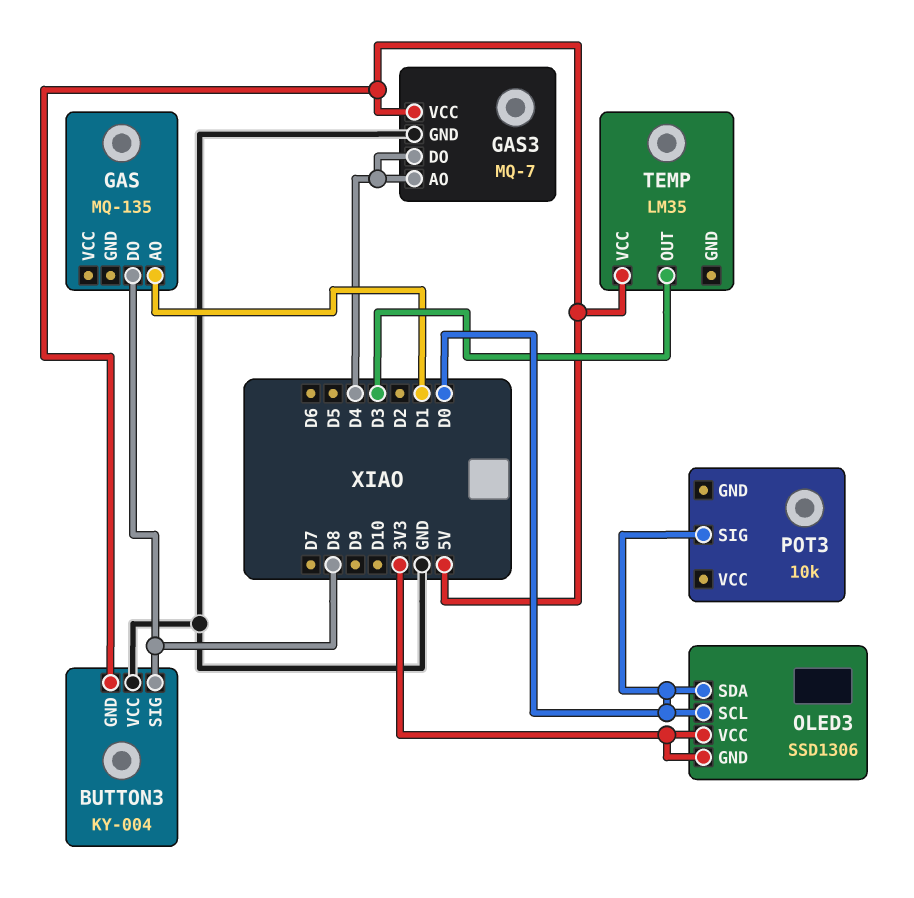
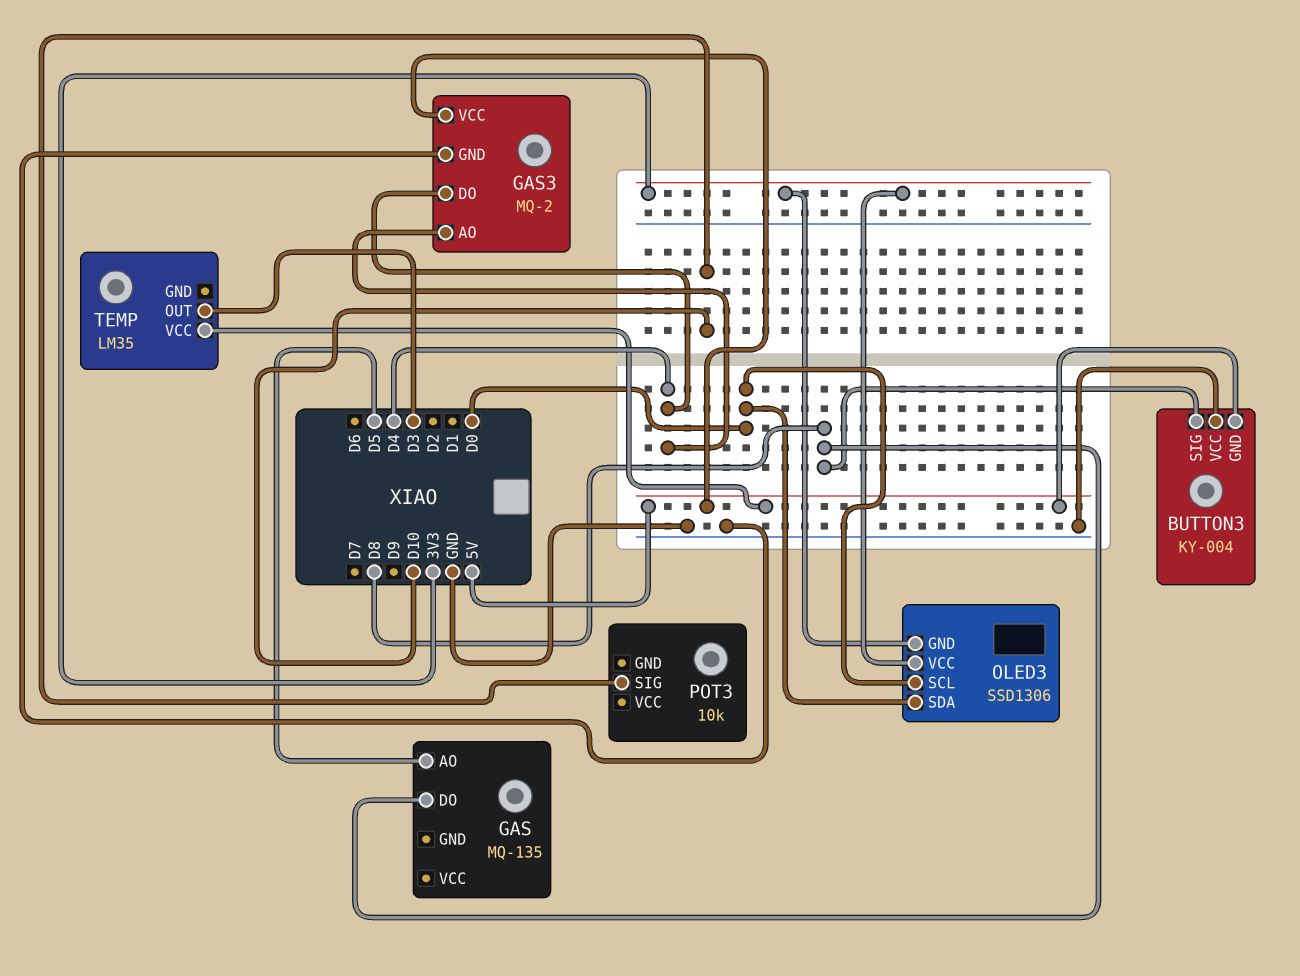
GAS pin AO: D1 -> D5
GAS3: MQ-7 -> MQ-2
POT3 pin SIG: D0 -> D10

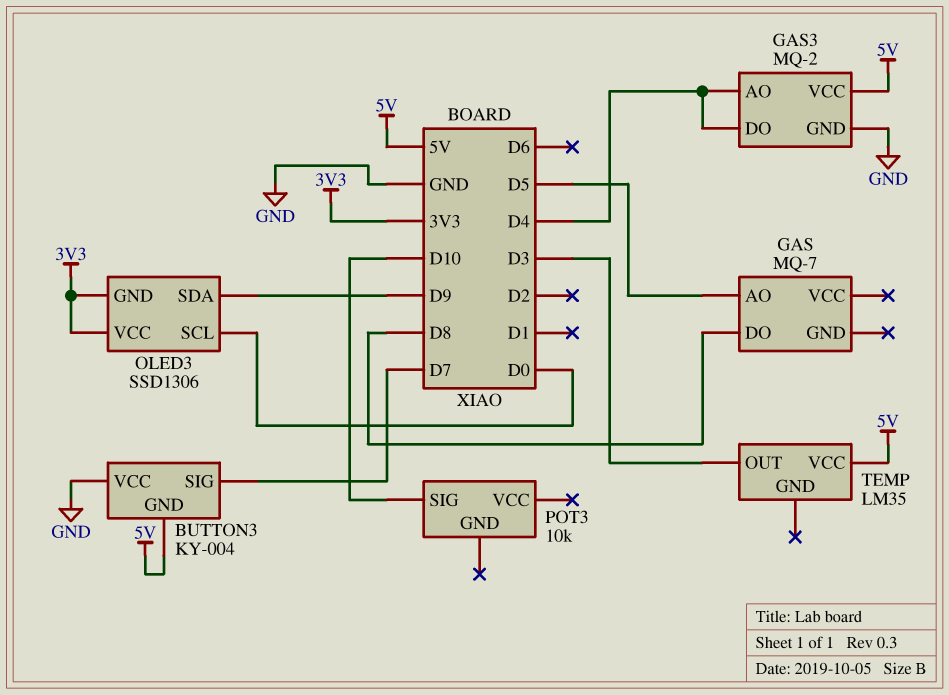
BUTTON3 pin SIG: D8 -> D7
GAS: MQ-135 -> MQ-7
OLED3 pin SDA: D0 -> D9

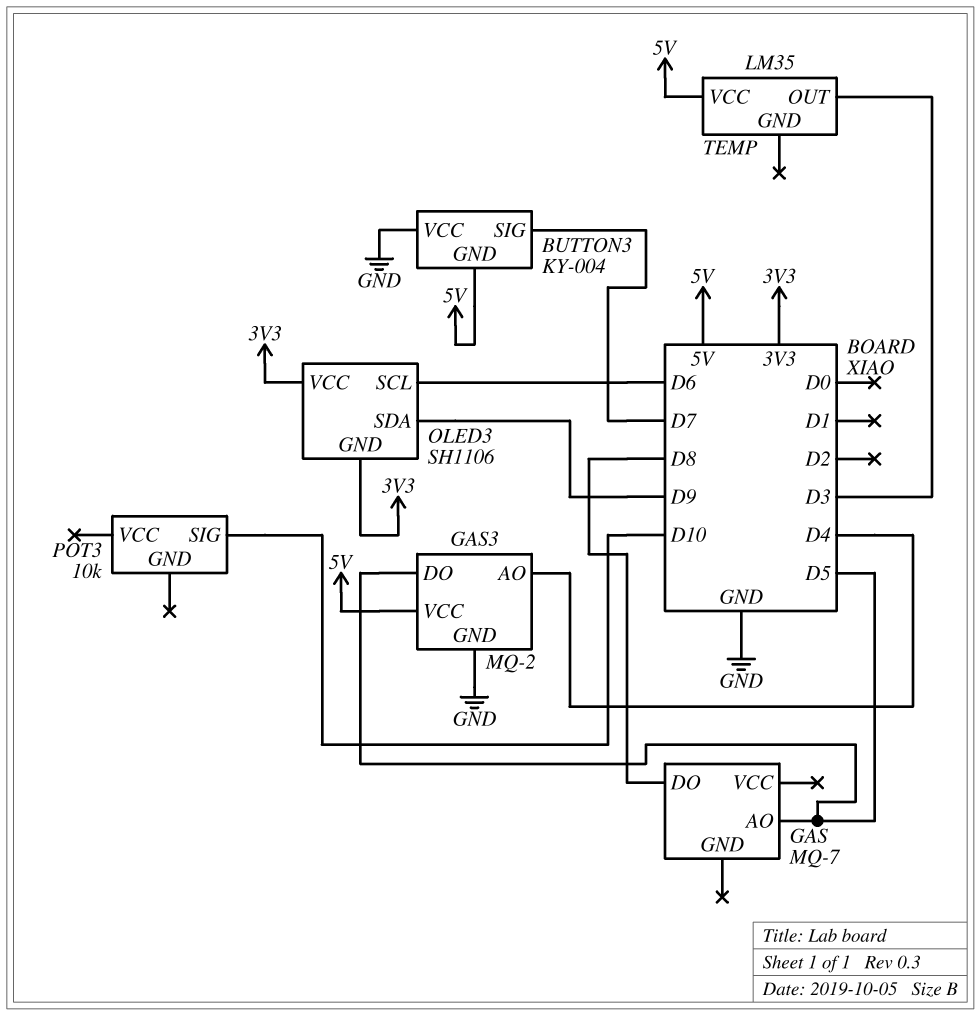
GAS3 pin DO: D4 -> D5
OLED3: SSD1306 -> SH1106
OLED3 pin SCL: D0 -> D6

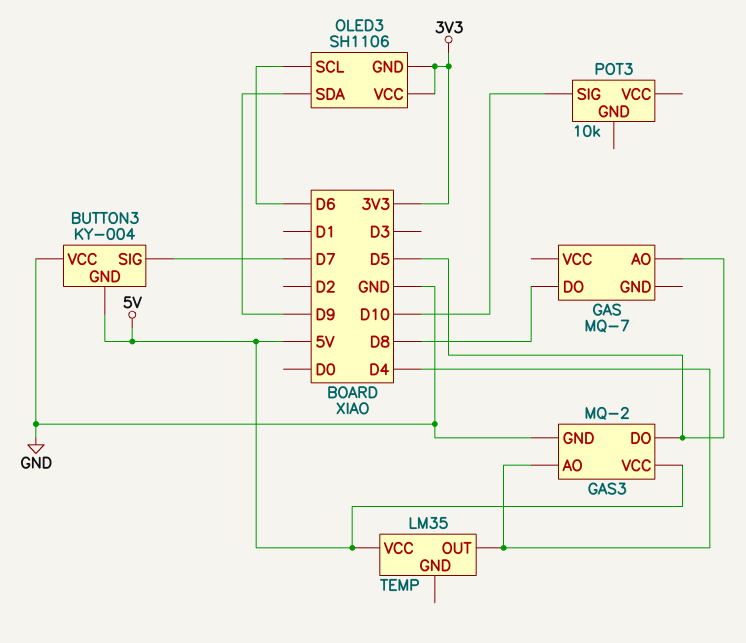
TEMP pin OUT: D3 -> D4

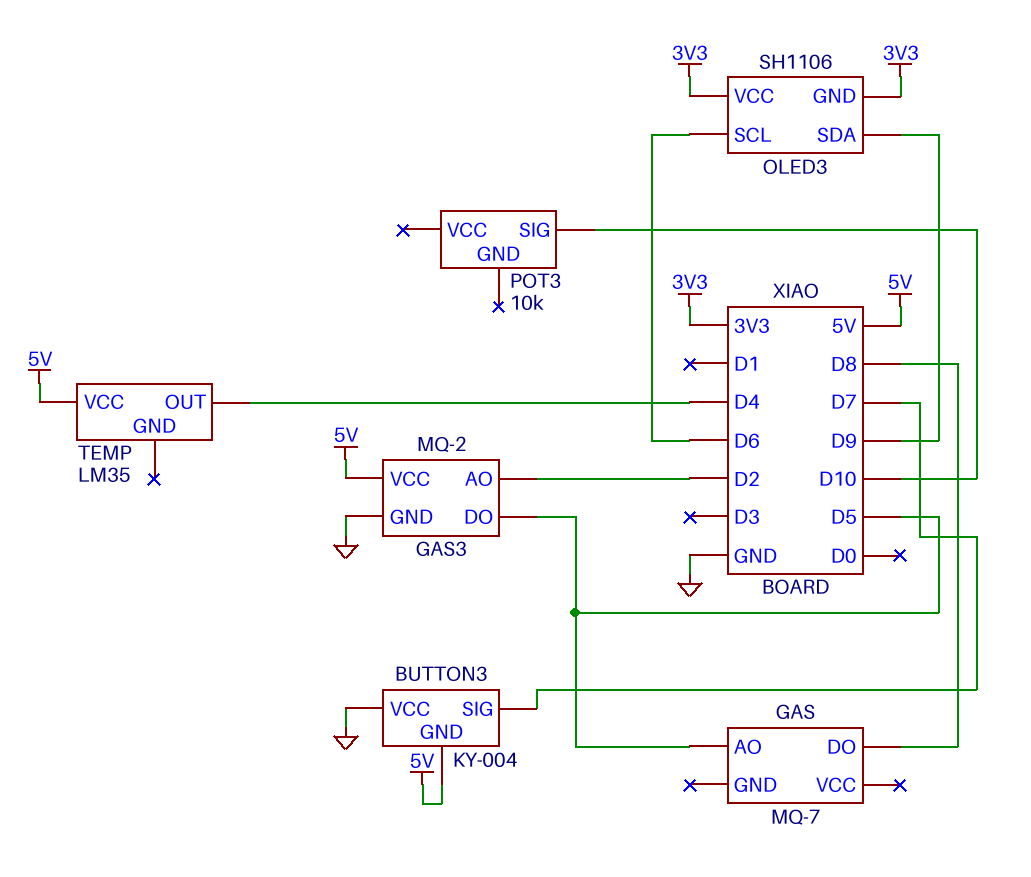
GAS3 pin AO: D4 -> D2

